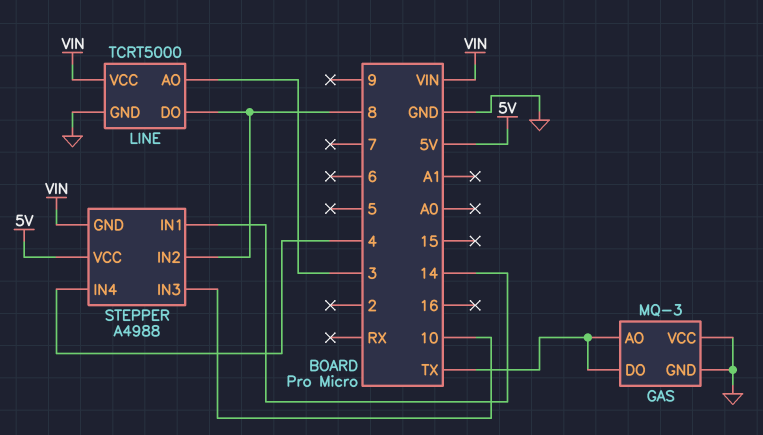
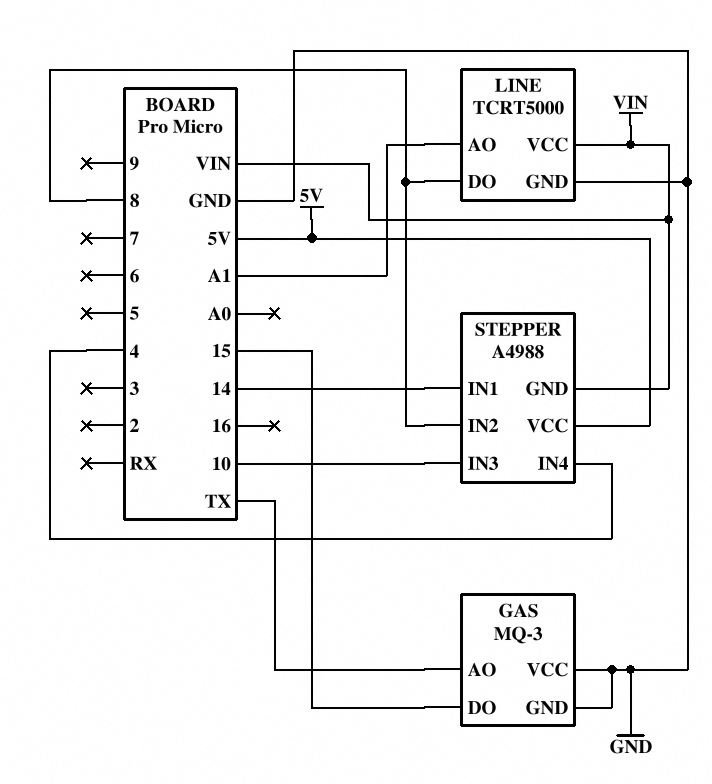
GAS pin DO: TX -> 15
LINE pin AO: 3 -> A1

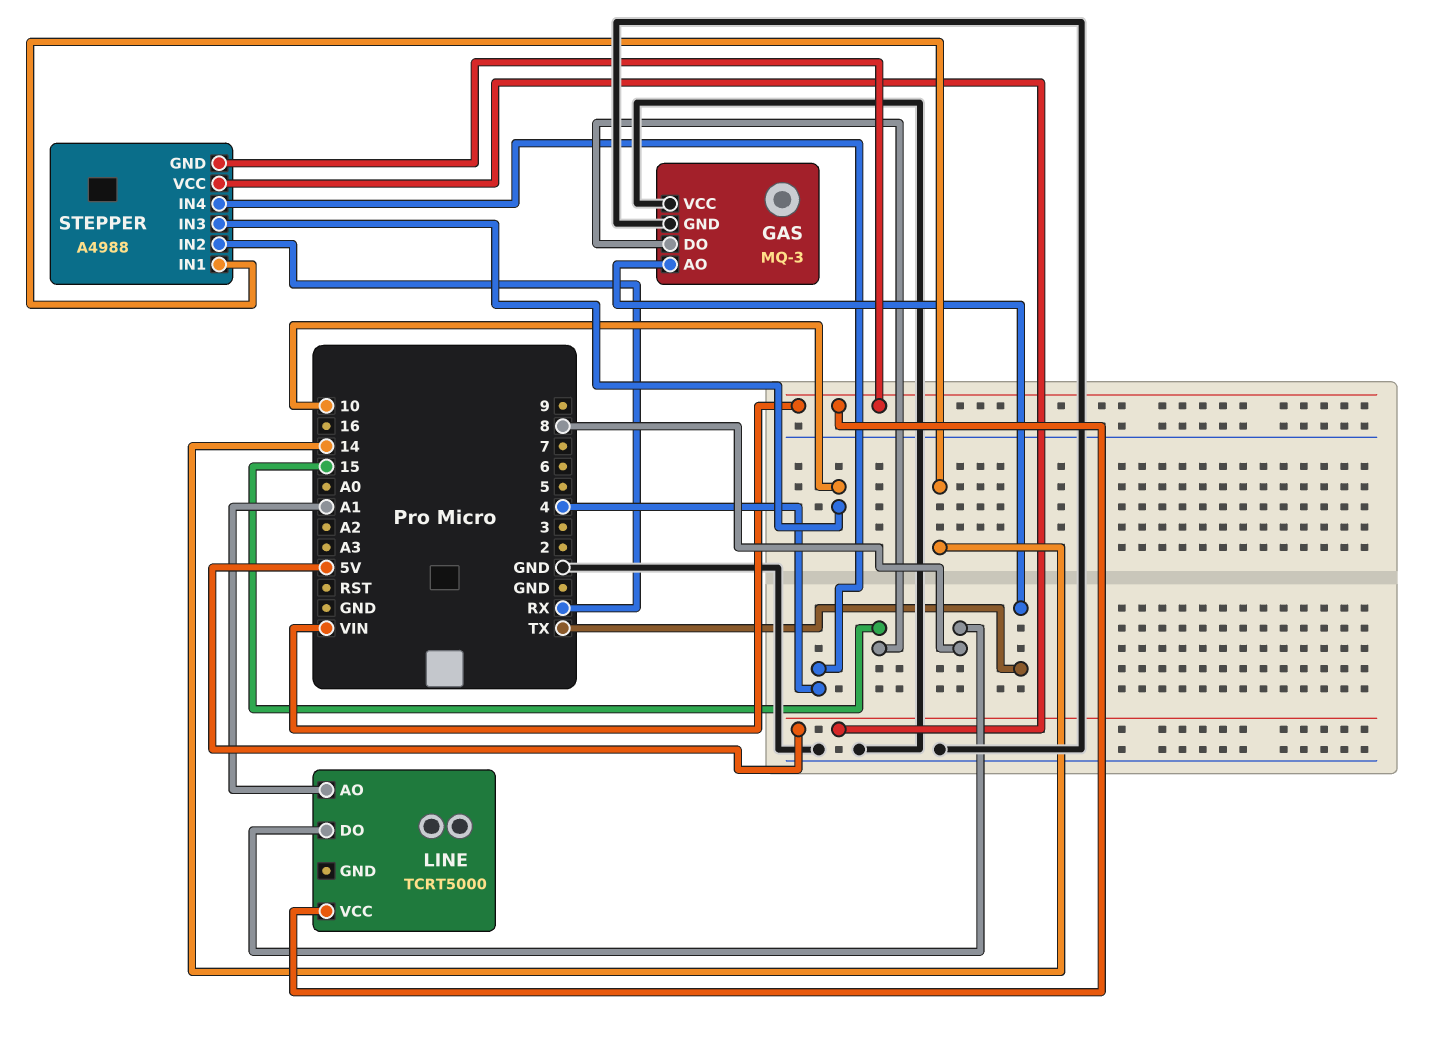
LINE pin GND: GND -> none
STEPPER pin IN2: 8 -> RX

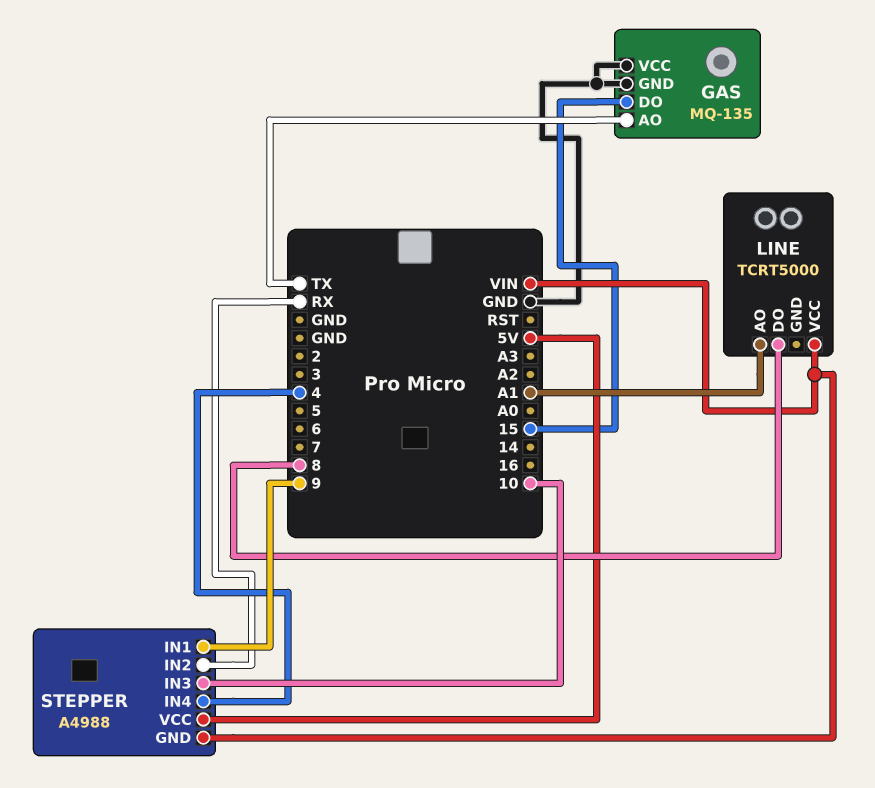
GAS: MQ-3 -> MQ-135
STEPPER pin IN1: 14 -> 9

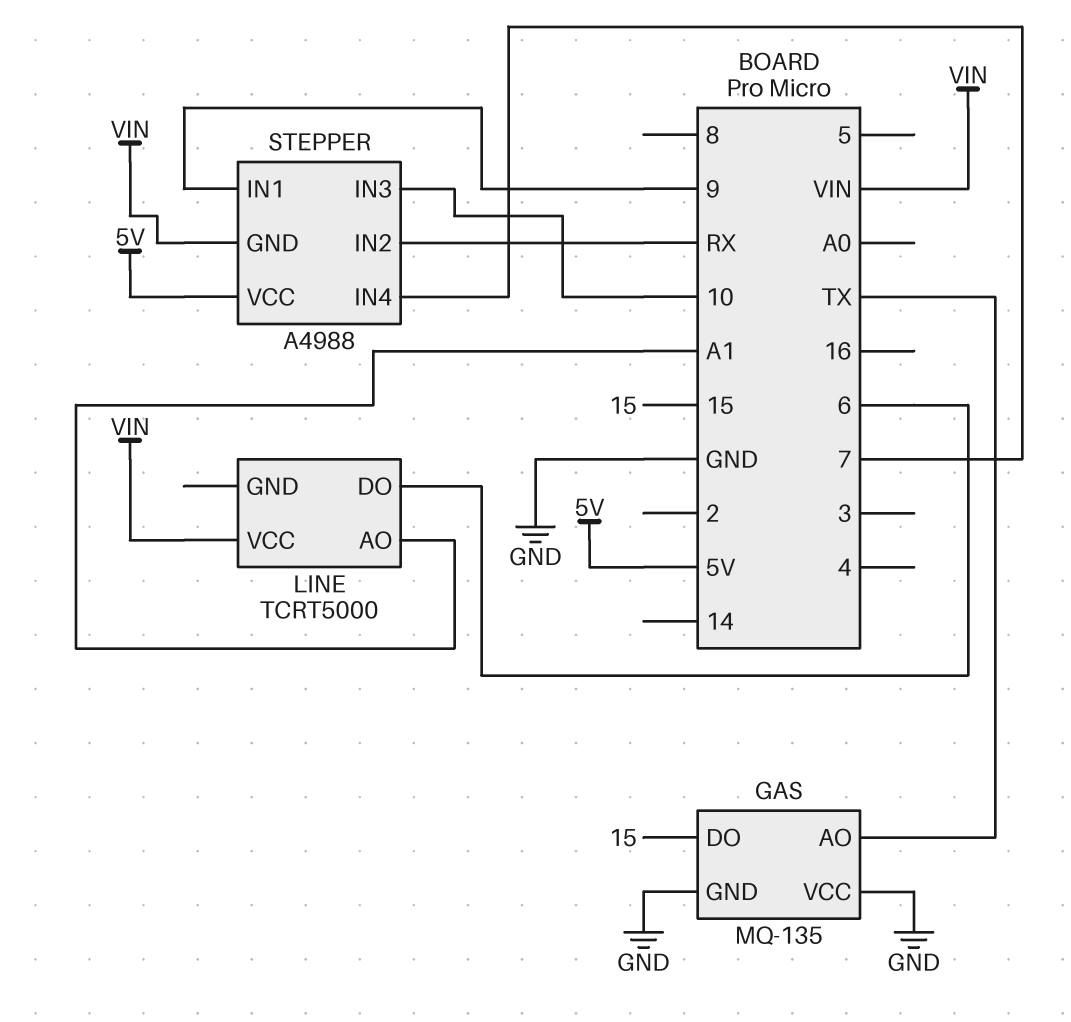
LINE pin DO: 8 -> 6
STEPPER pin IN4: 4 -> 7

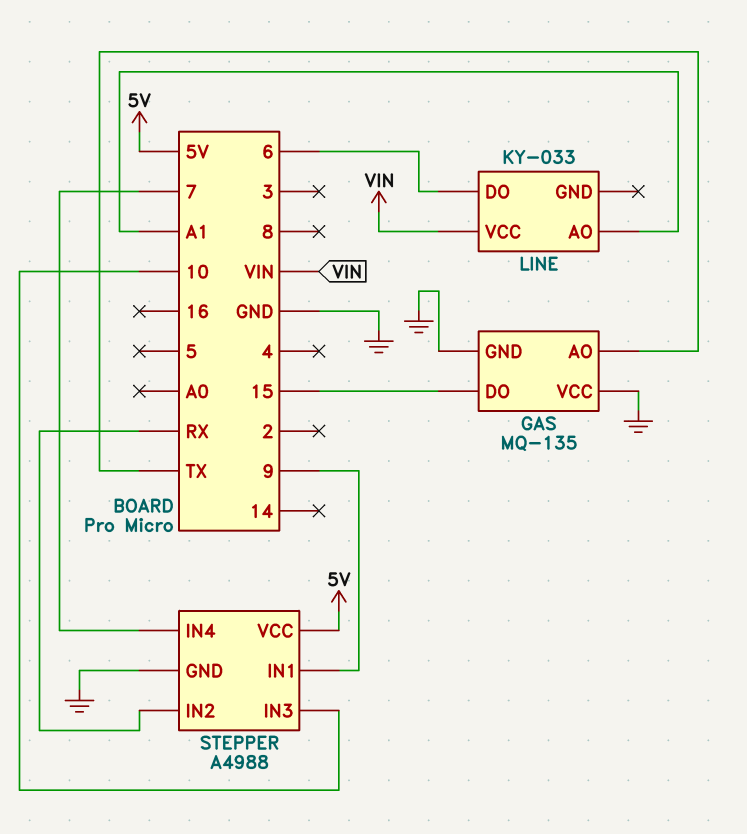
LINE: TCRT5000 -> KY-033
STEPPER pin GND: VIN -> GND

